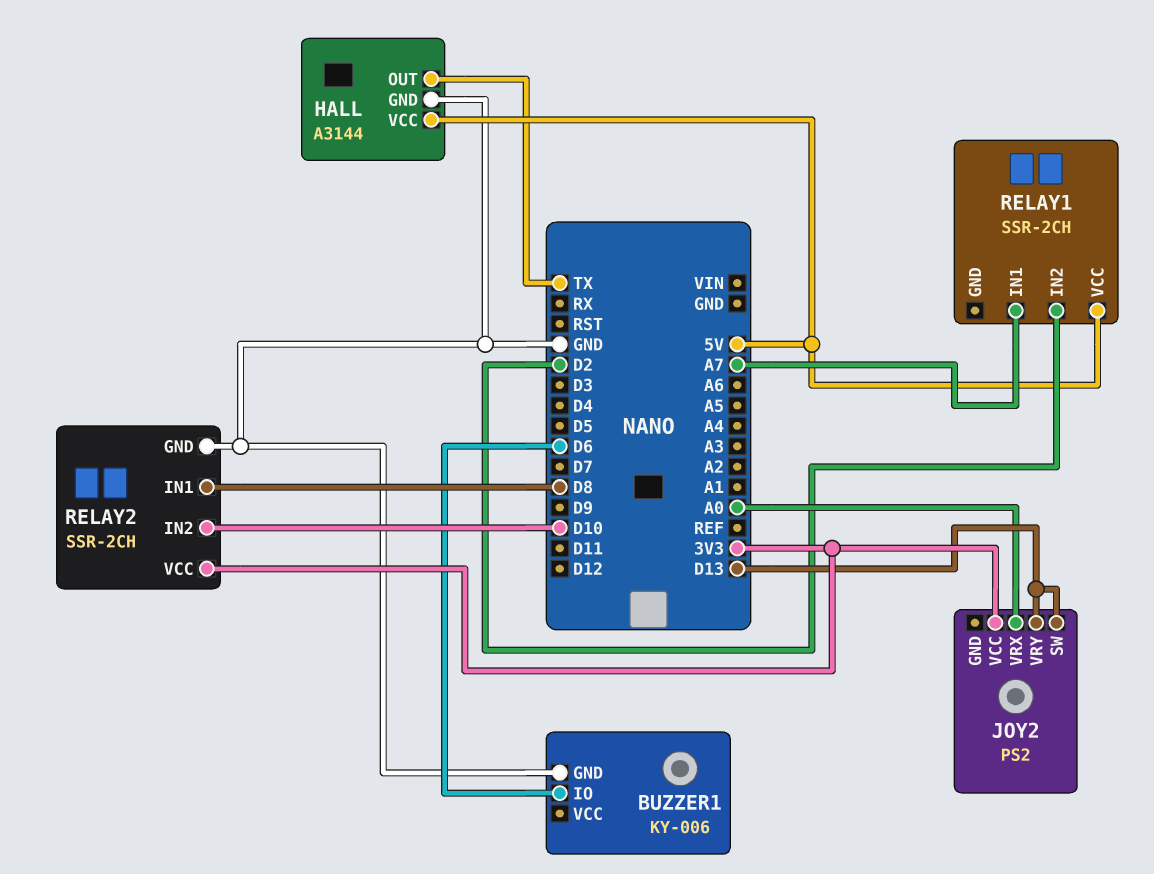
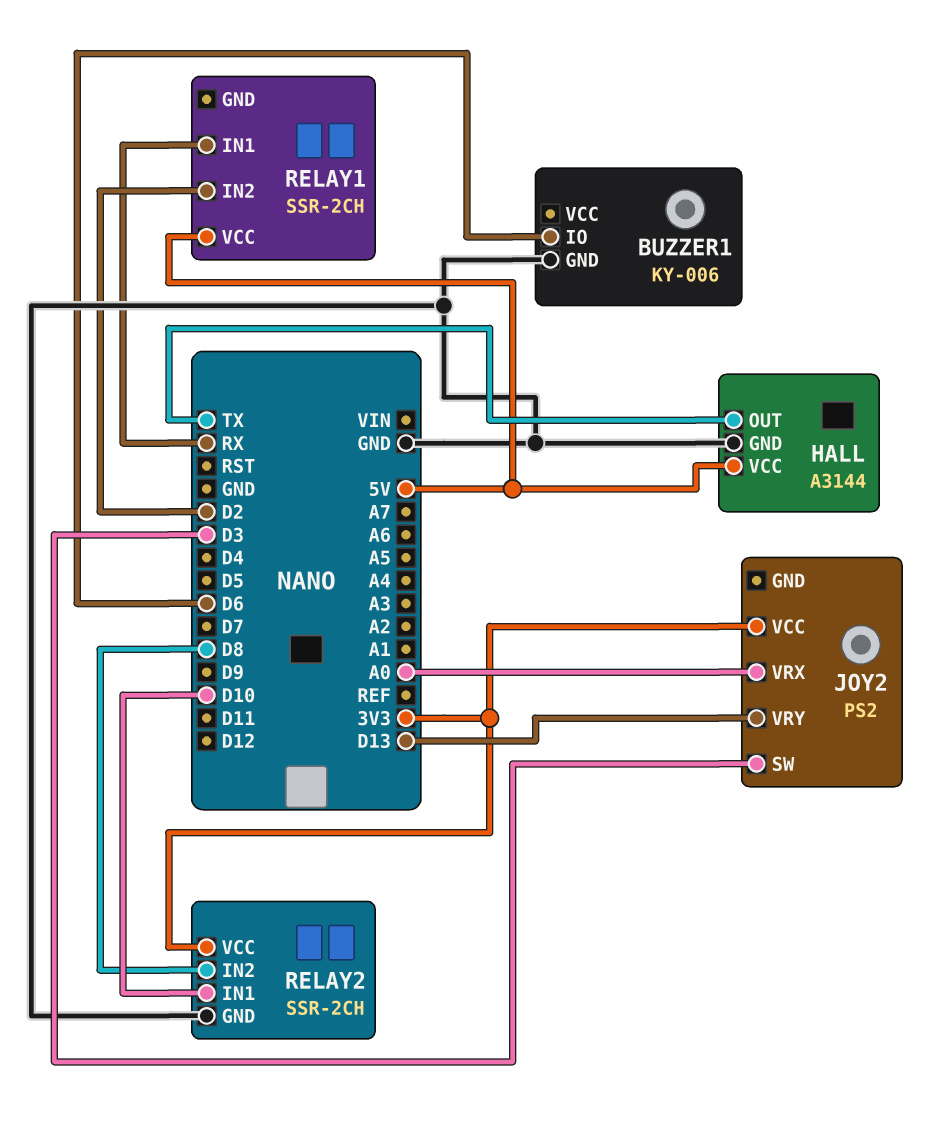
JOY2 pin SW: D13 -> D3
RELAY1 pin IN1: A7 -> RX
RELAY2 pin IN1: D8 -> D10
RELAY2 pin IN2: D10 -> D8

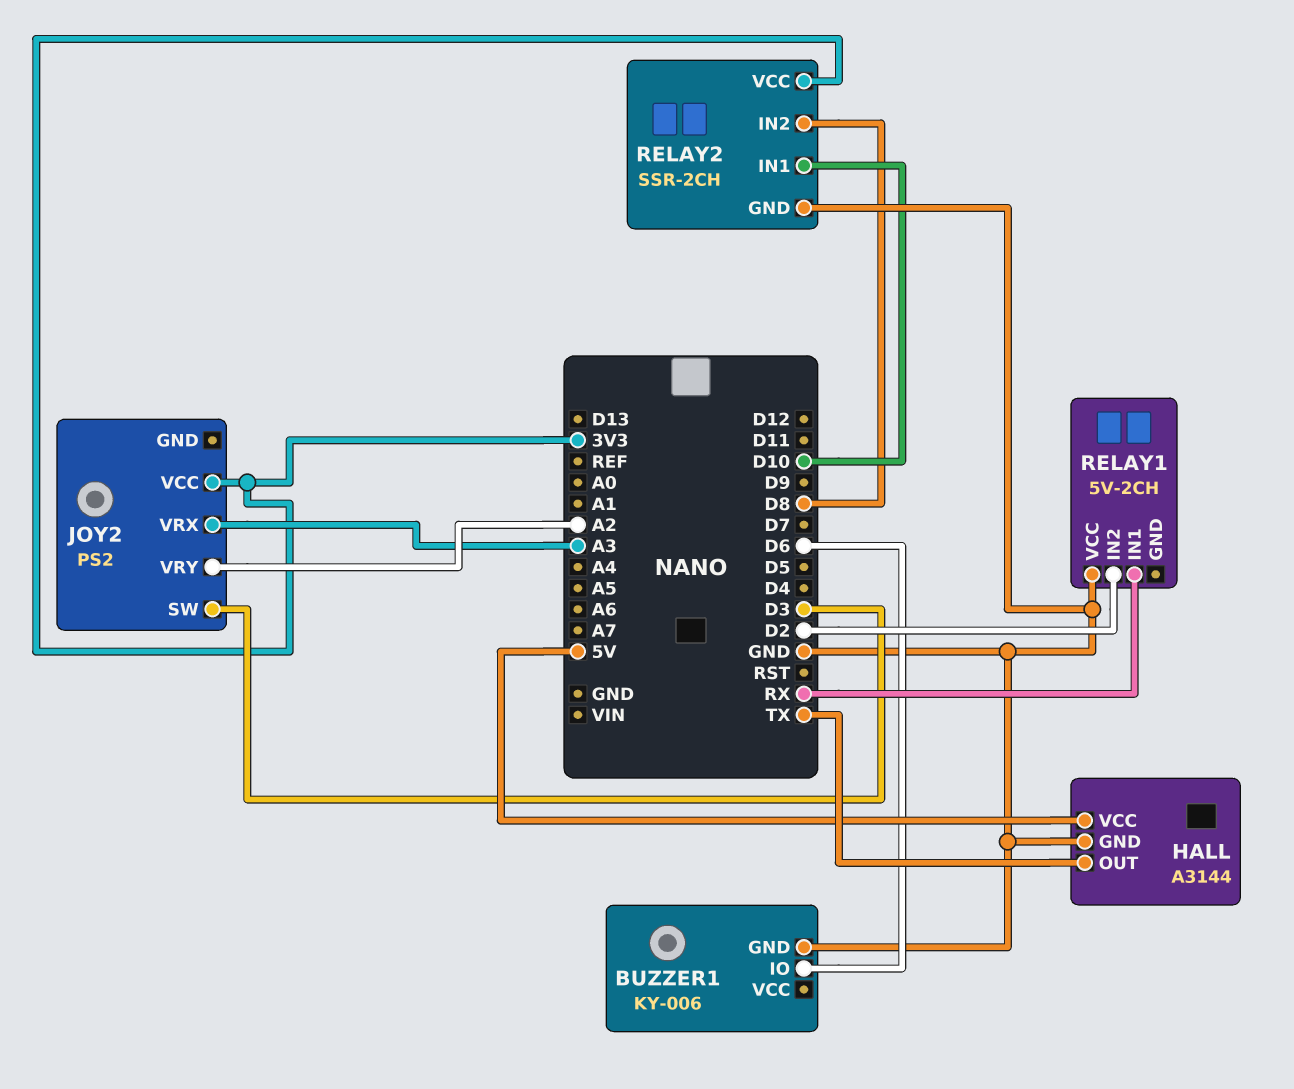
JOY2 pin VRX: A0 -> A3
JOY2 pin VRY: D13 -> A2
RELAY1: SSR-2CH -> 5V-2CH
RELAY1 pin VCC: 5V -> GND

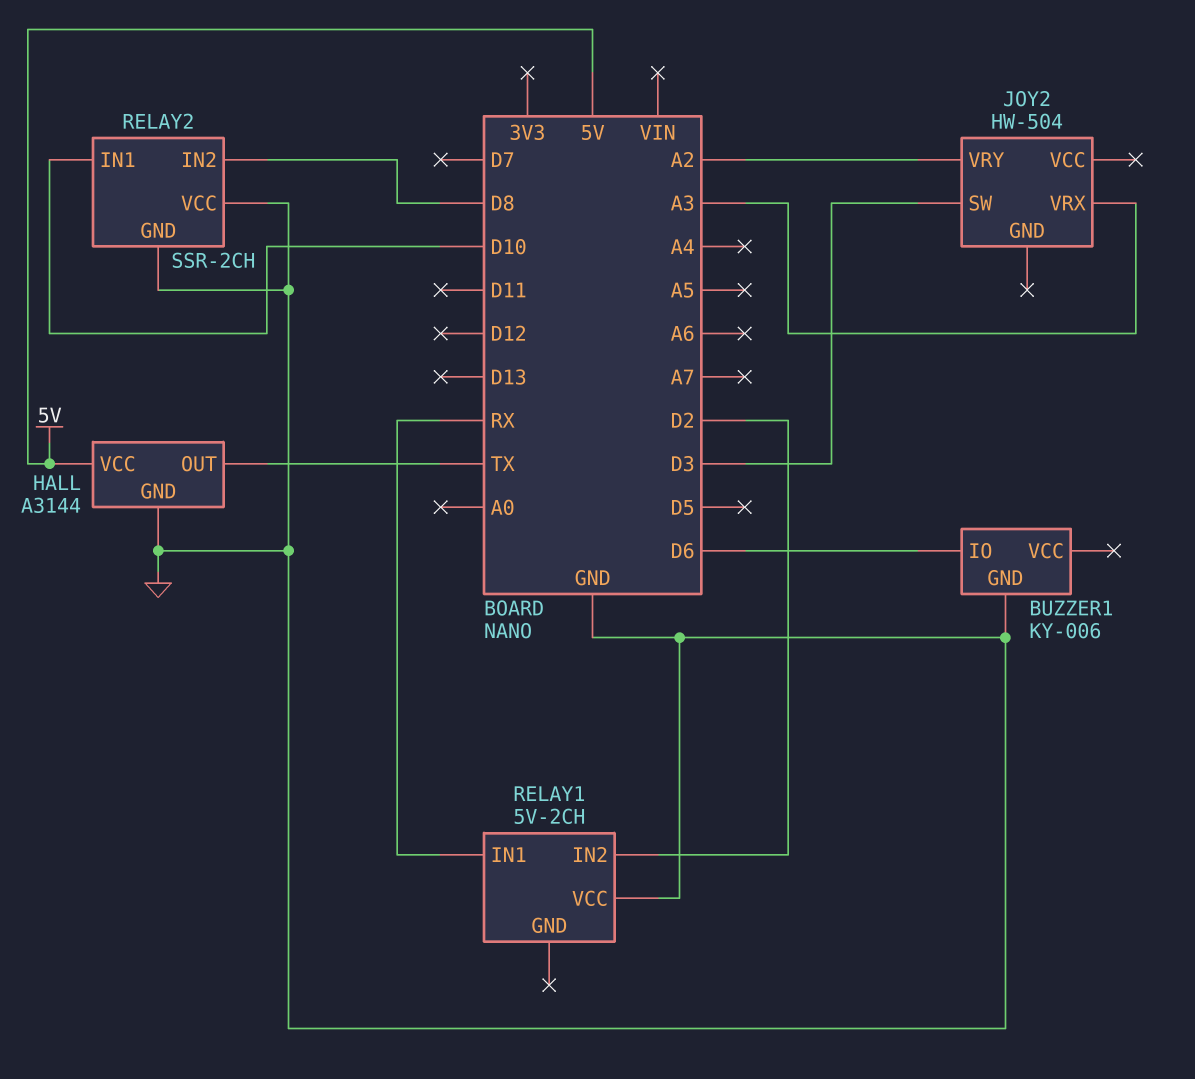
JOY2: PS2 -> HW-504
JOY2 pin VCC: 3V3 -> none
RELAY2 pin VCC: 3V3 -> GND

